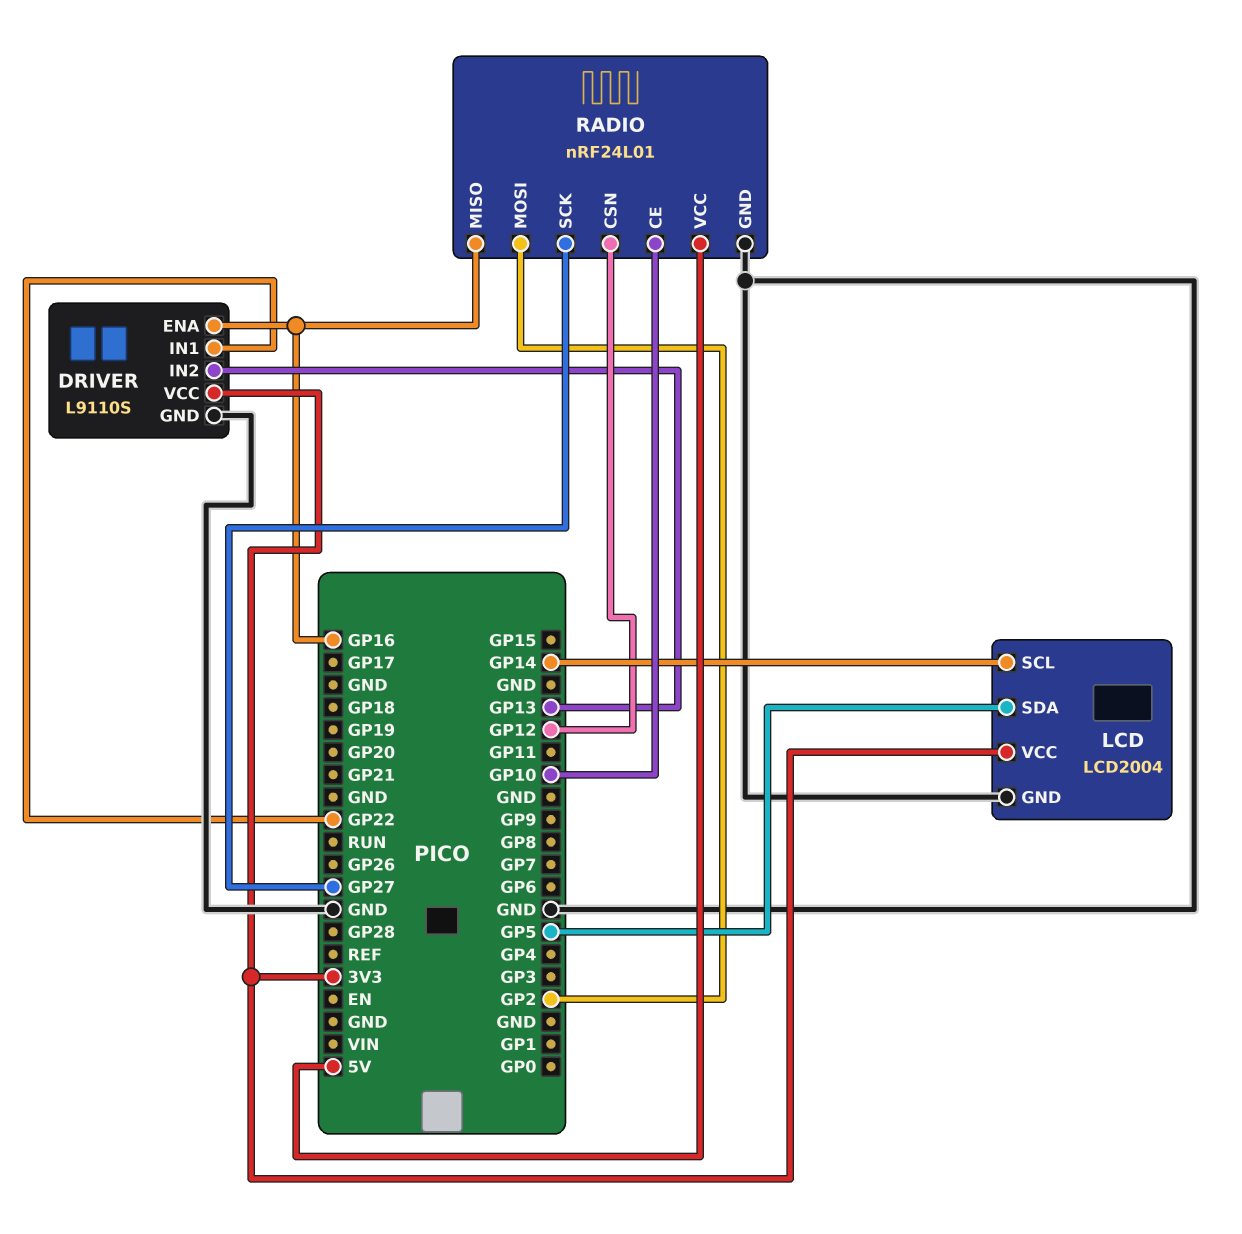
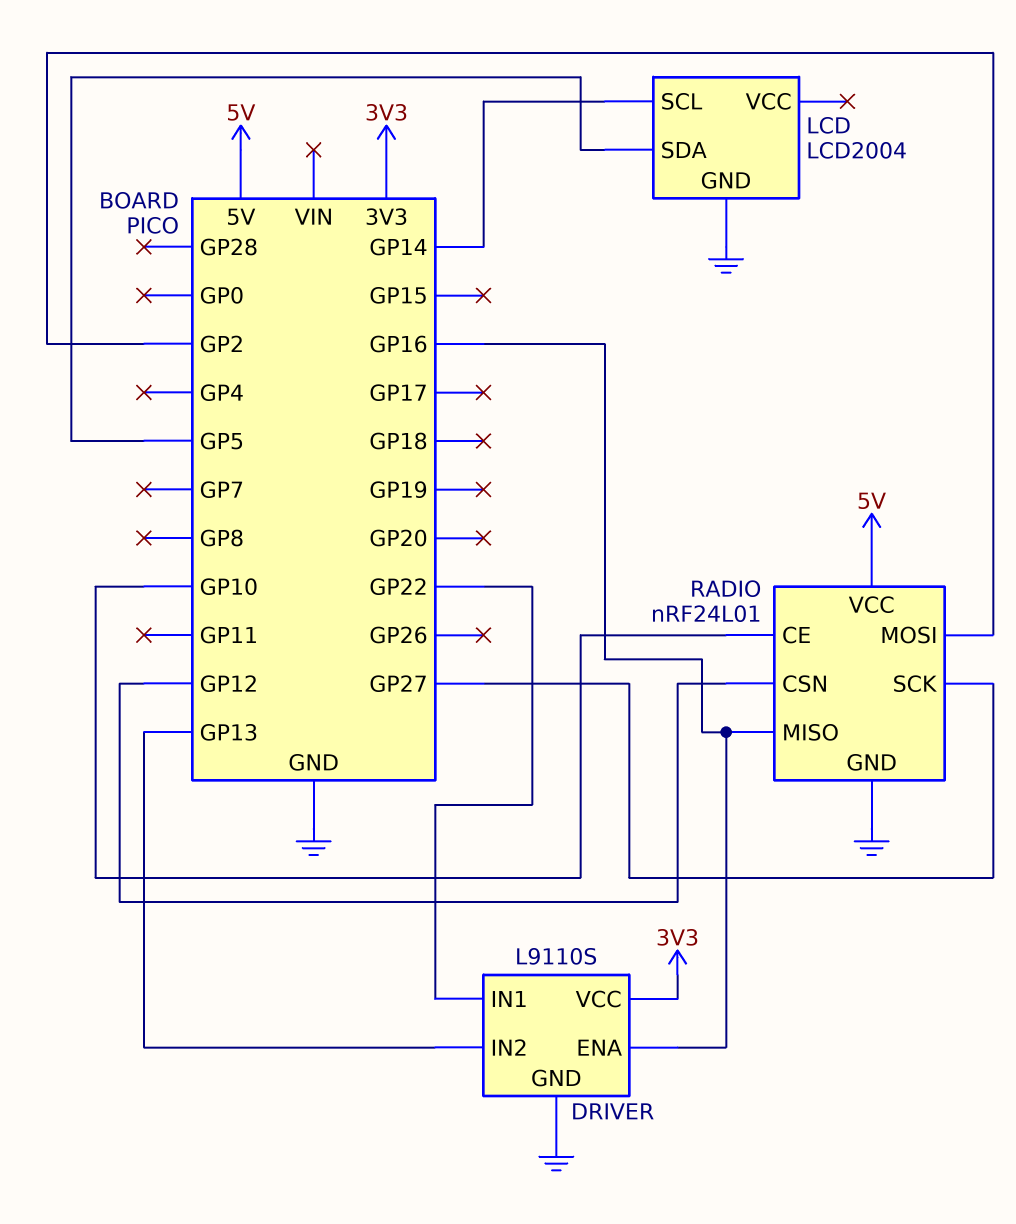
LCD pin VCC: 3V3 -> none

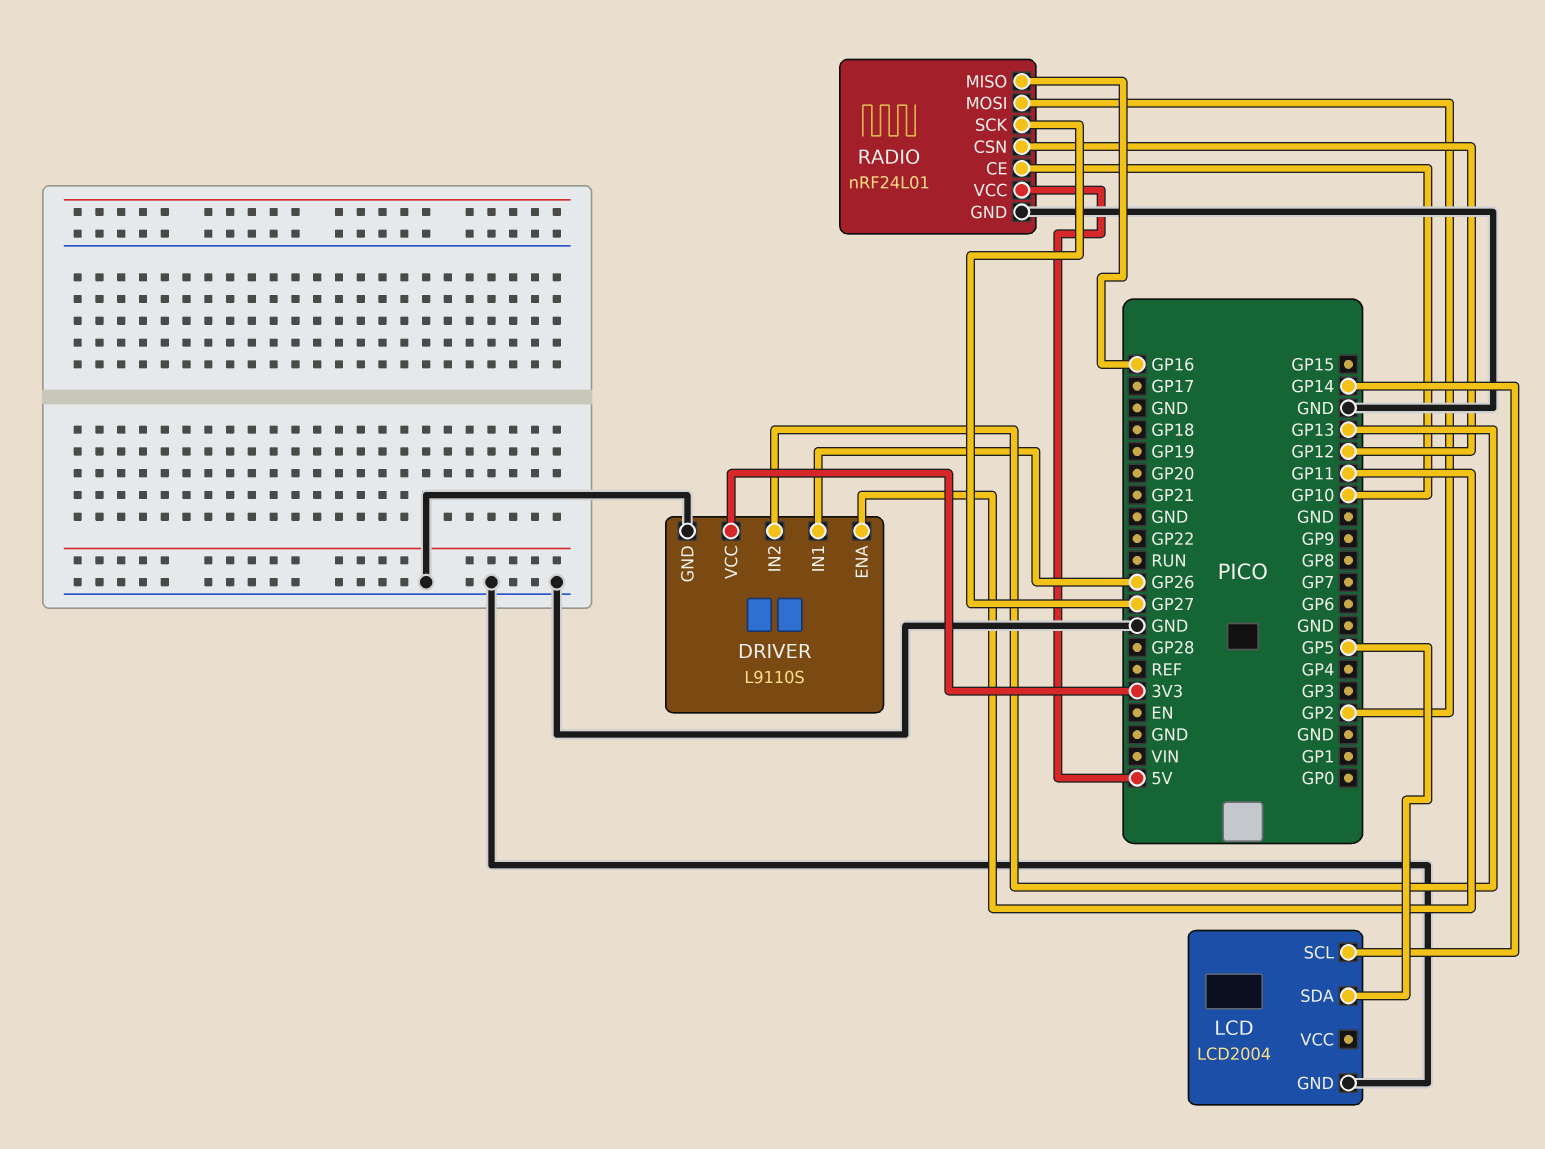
DRIVER pin ENA: GP16 -> GP11
DRIVER pin IN1: GP22 -> GP26

